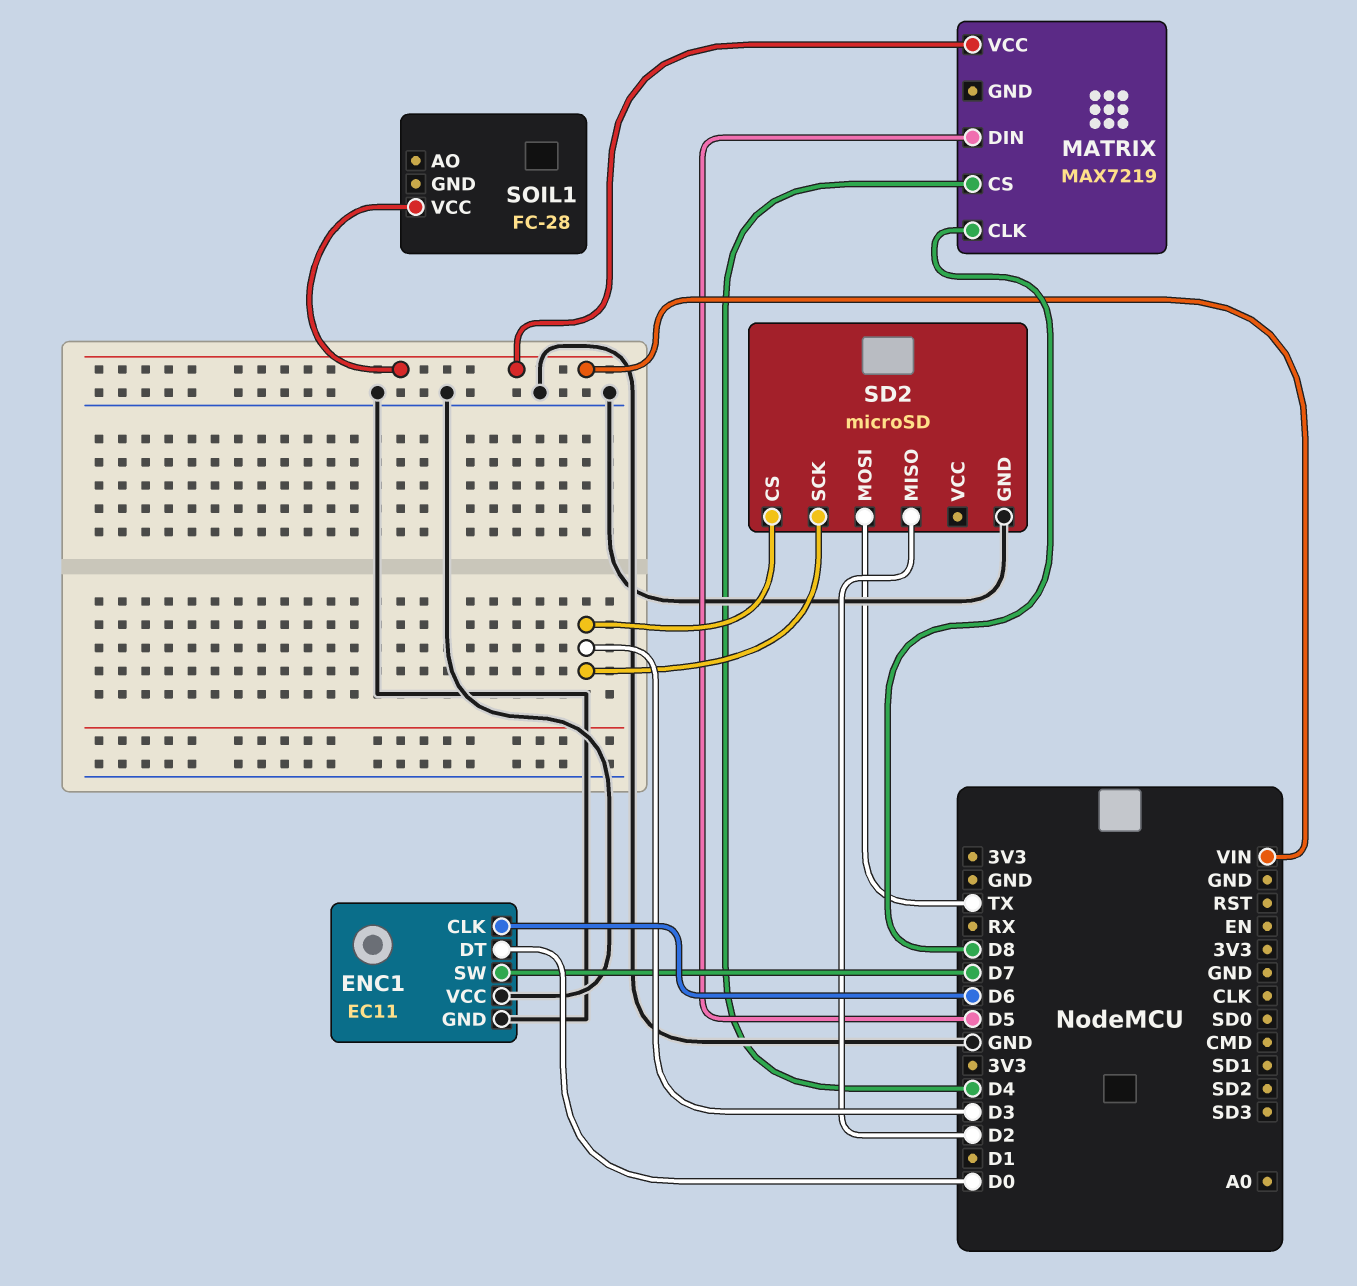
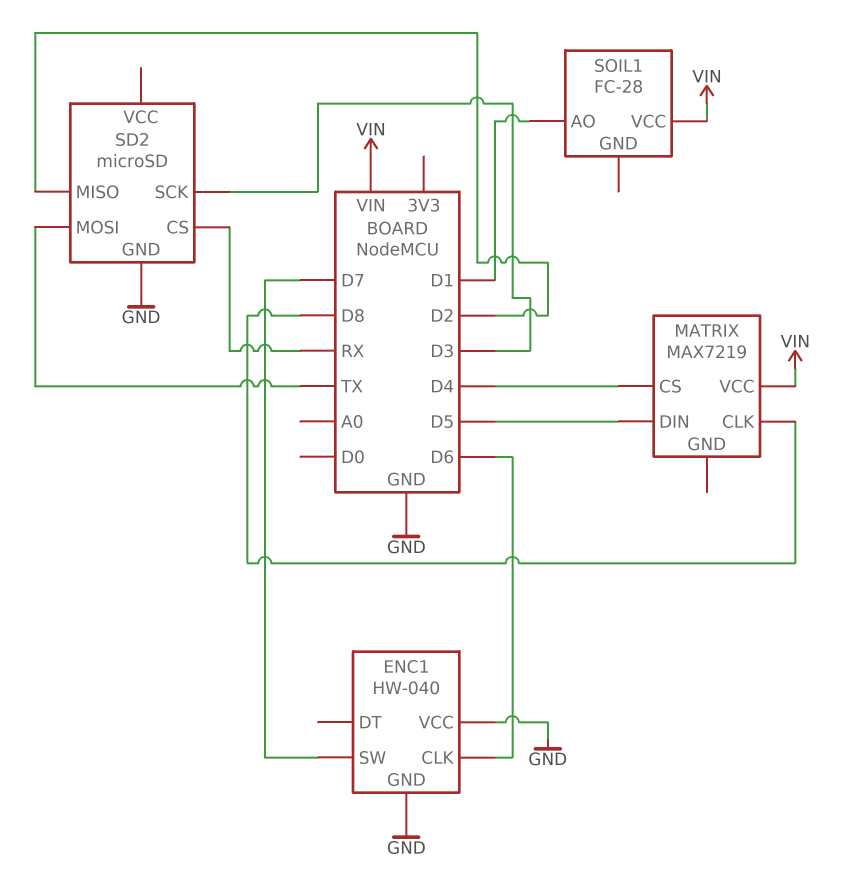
ENC1: EC11 -> HW-040
ENC1 pin DT: D0 -> none
SD2 pin CS: D3 -> RX
SOIL1 pin AO: none -> D1

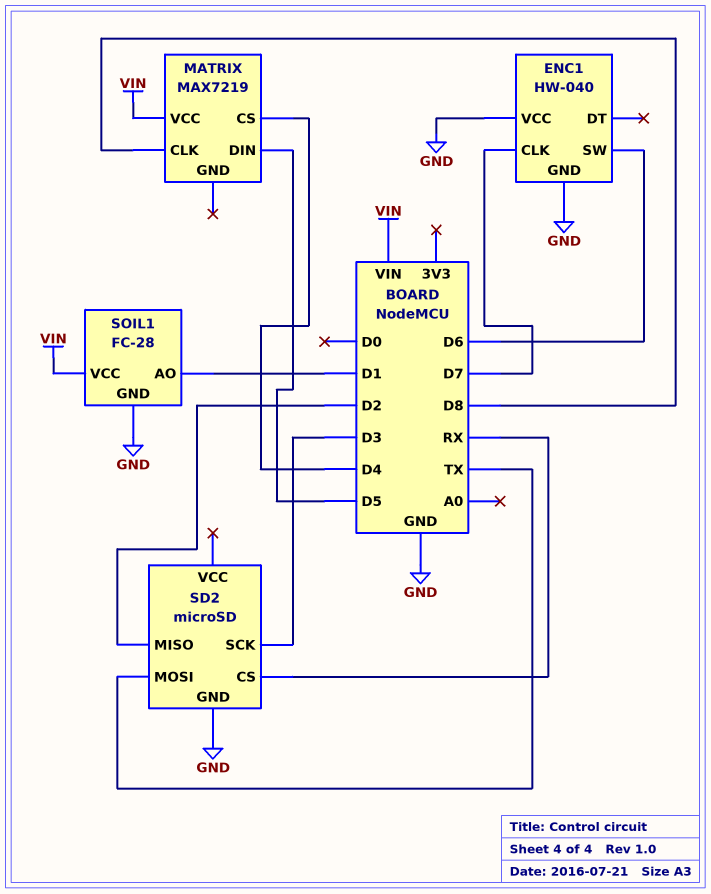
ENC1 pin CLK: D6 -> D7
ENC1 pin SW: D7 -> D6
SOIL1 pin GND: none -> GND

